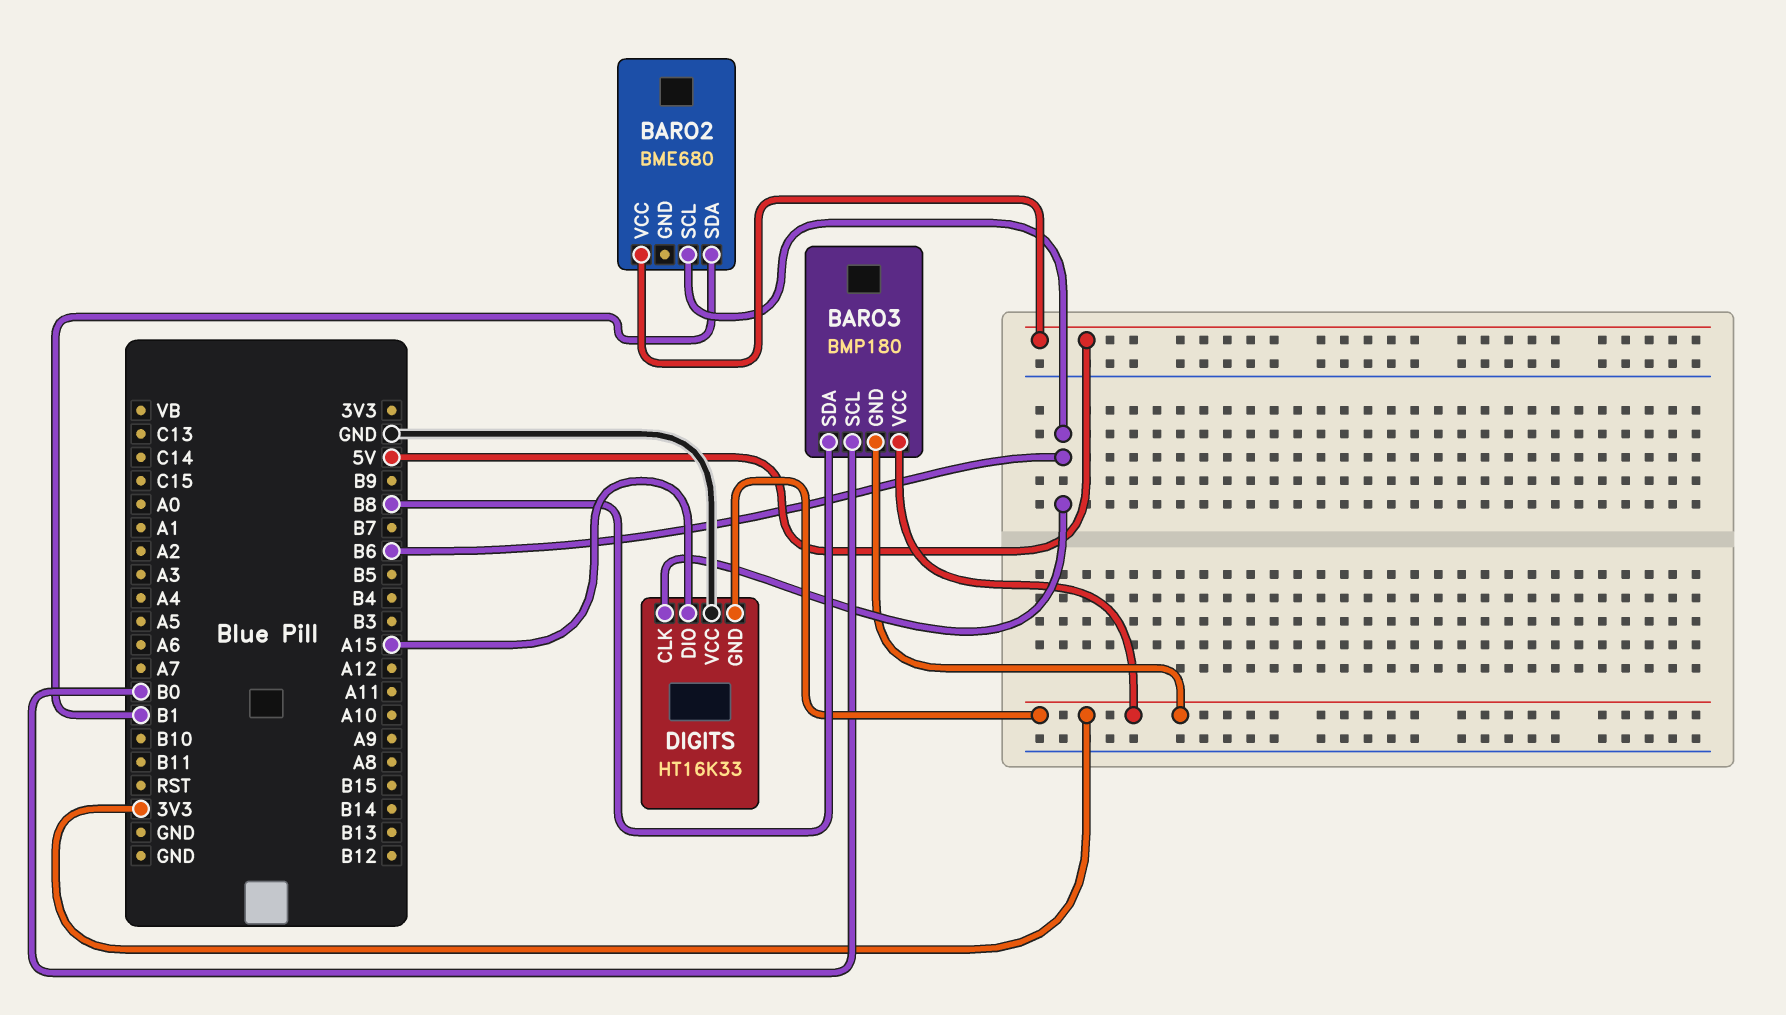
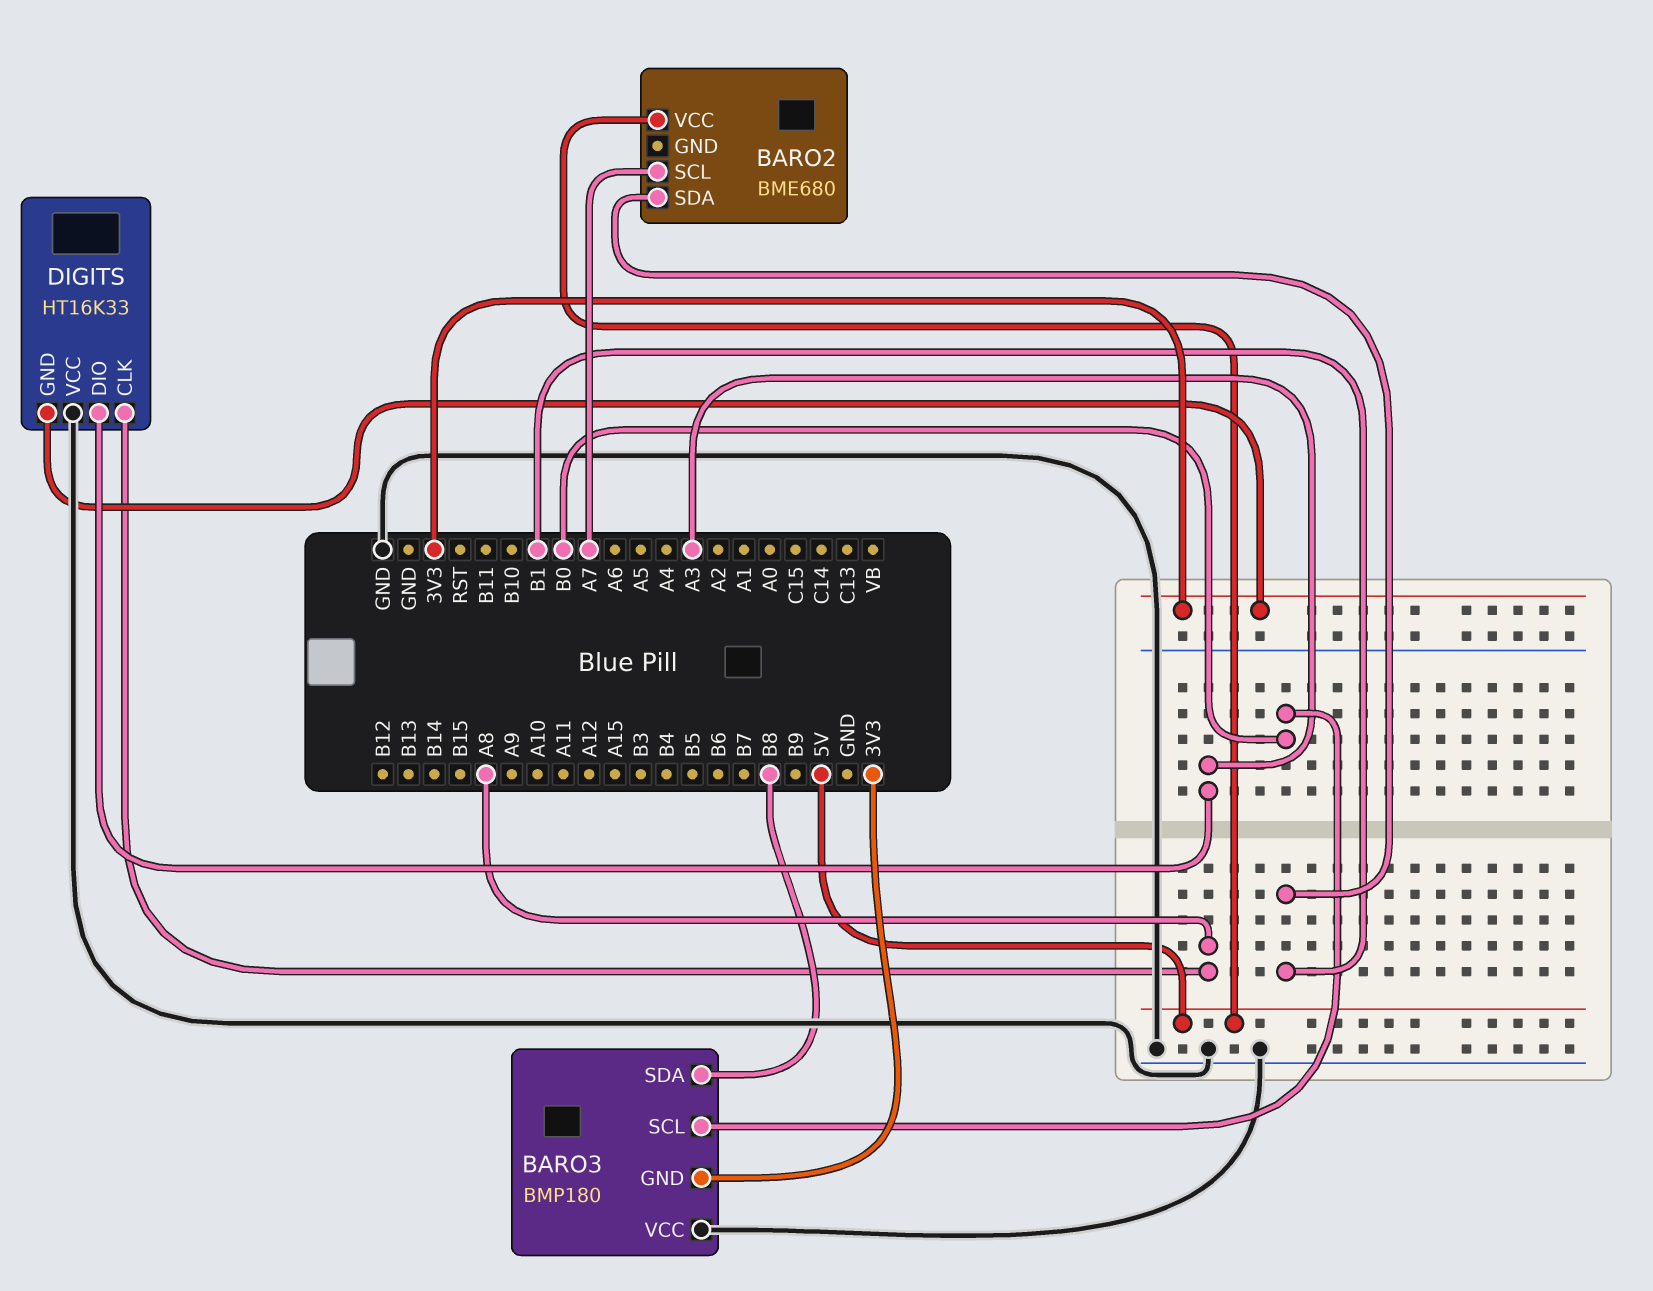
BARO2 pin SCL: B6 -> A7
BARO3 pin VCC: 3V3 -> GND
DIGITS pin CLK: B6 -> A8
DIGITS pin DIO: A15 -> A3

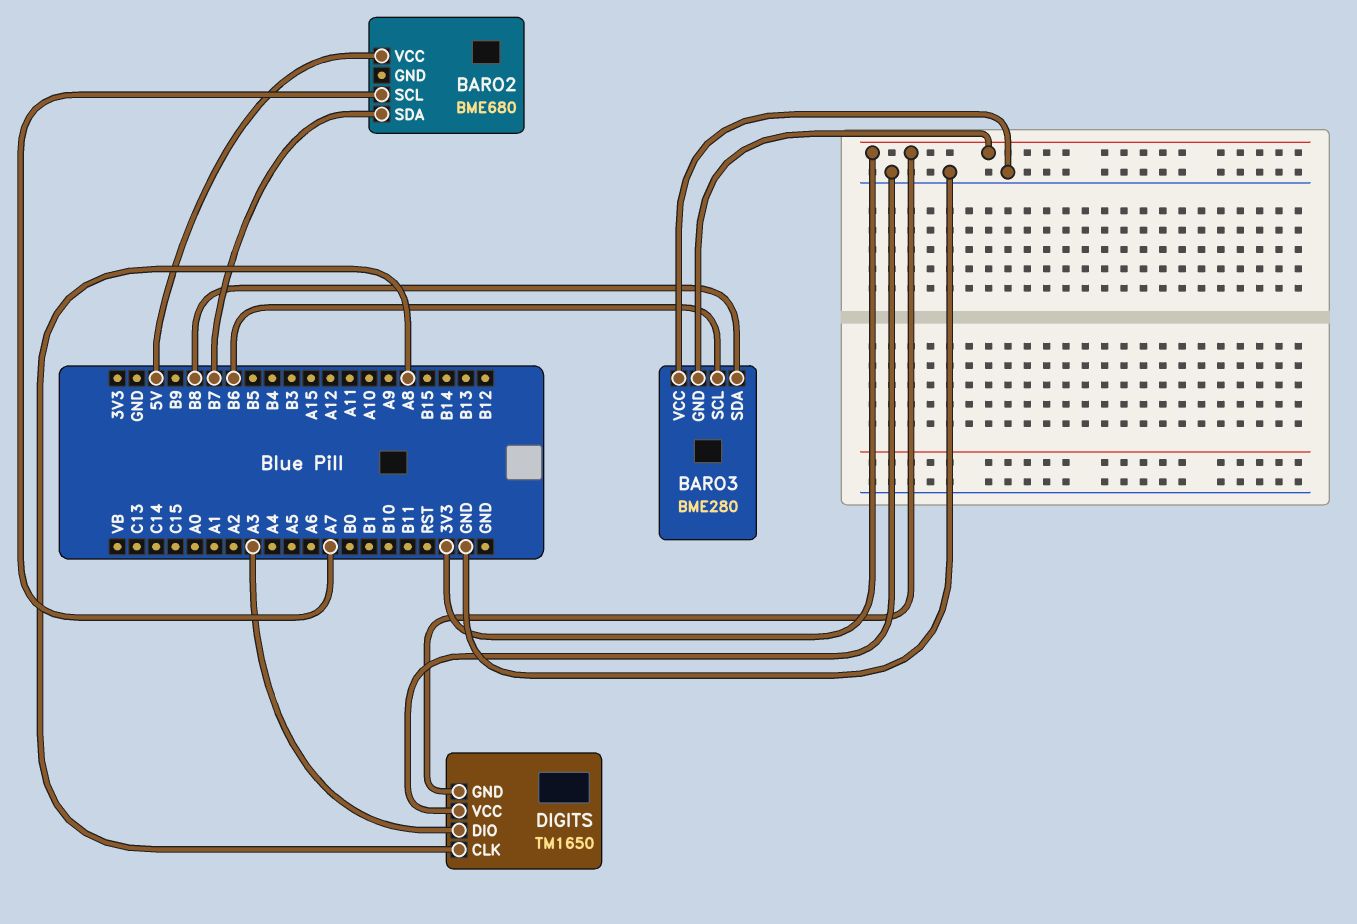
BARO2 pin SDA: B1 -> B7
BARO3: BMP180 -> BME280
BARO3 pin SCL: B0 -> B6
DIGITS: HT16K33 -> TM1650

